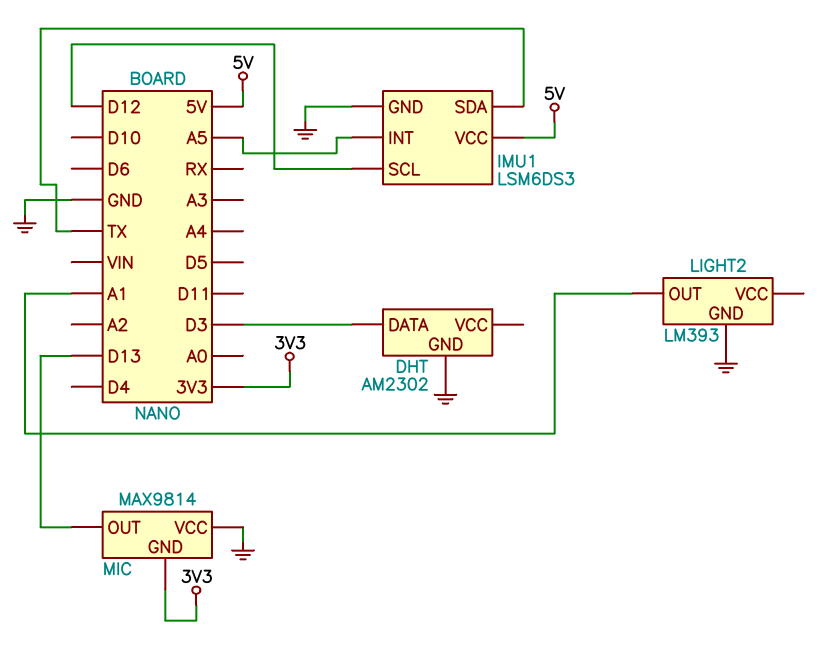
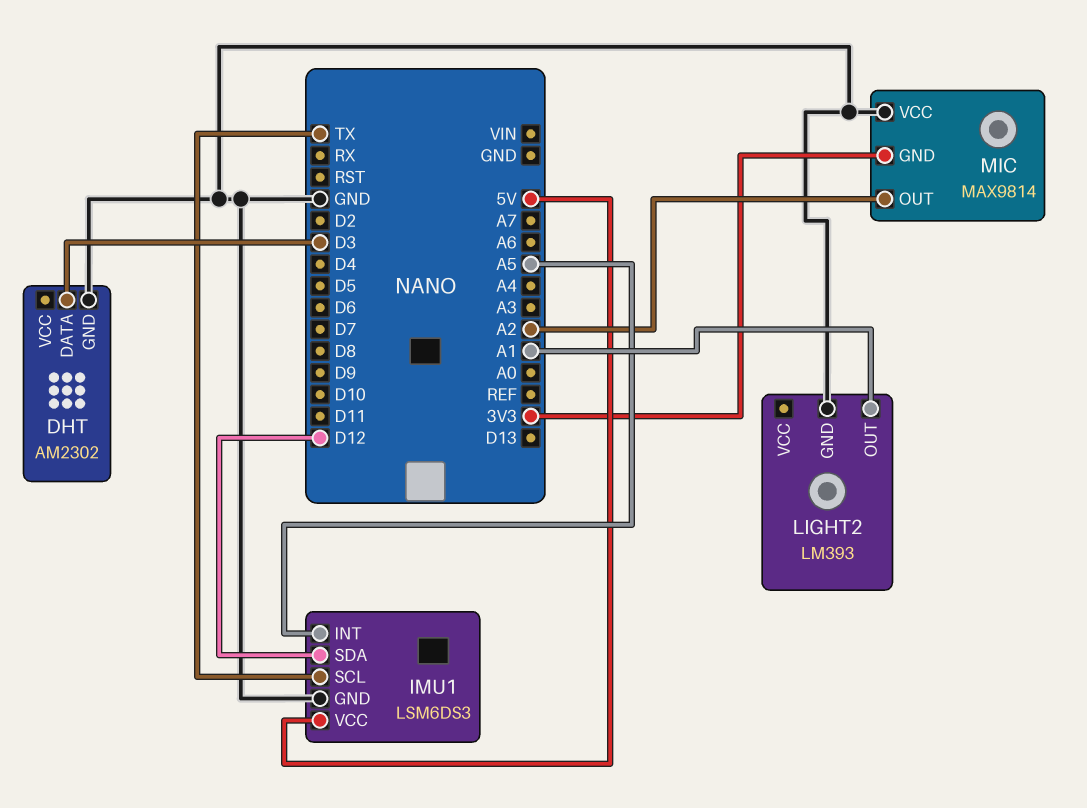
IMU1 pin SCL: D12 -> TX
IMU1 pin SDA: TX -> D12
MIC pin OUT: D13 -> A2

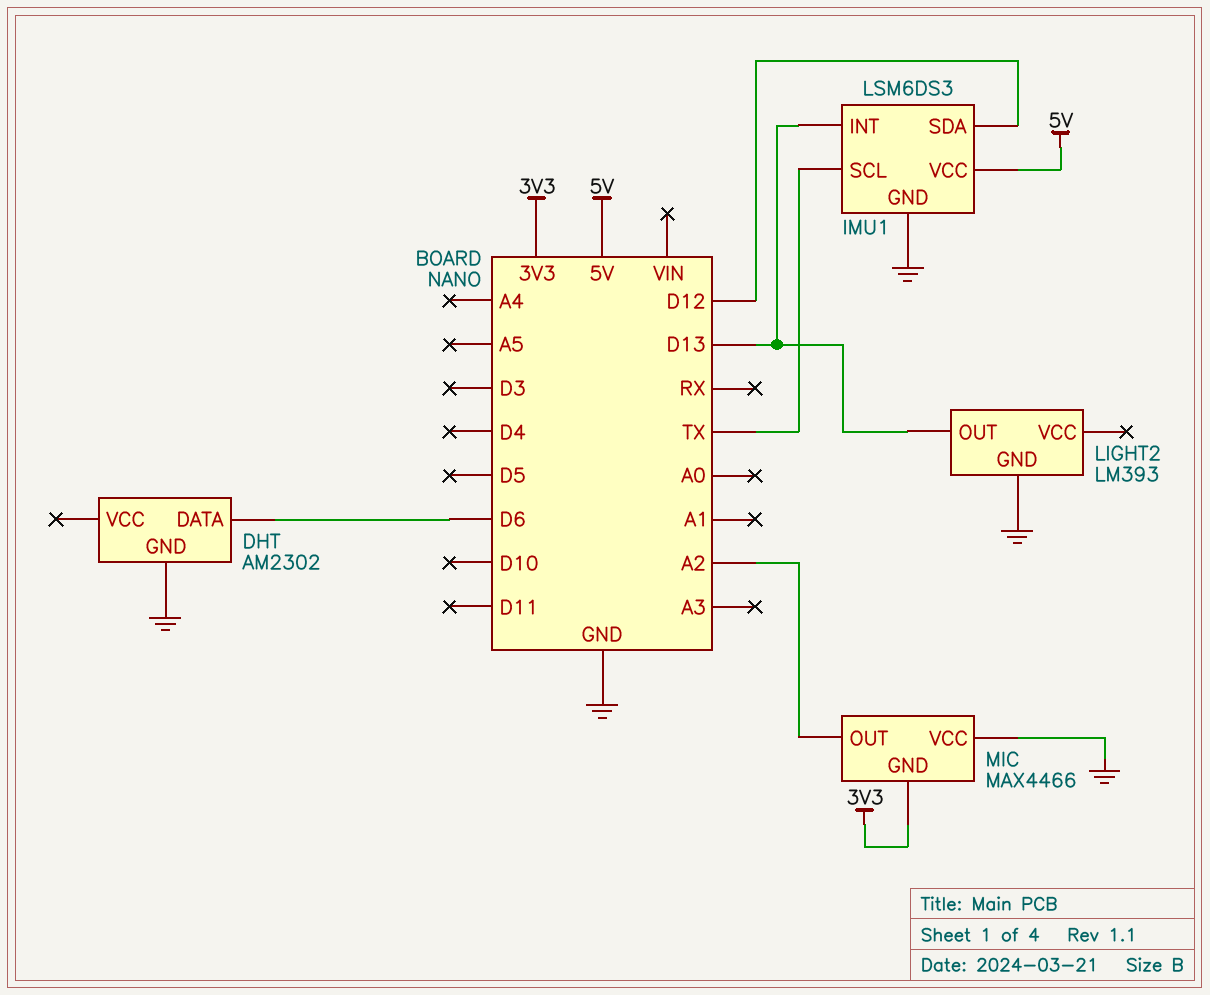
DHT pin DATA: D3 -> D6
IMU1 pin INT: A5 -> D13
LIGHT2 pin OUT: A1 -> D13
MIC: MAX9814 -> MAX4466

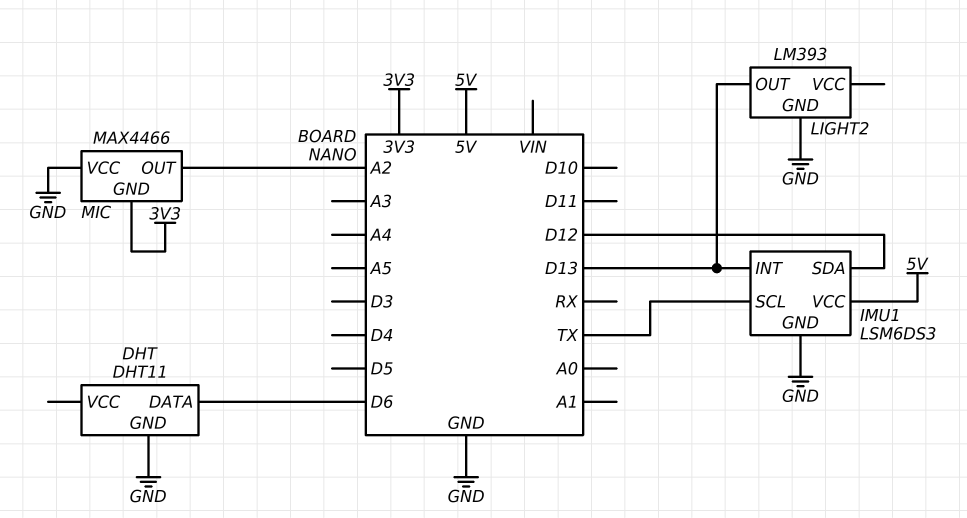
DHT: AM2302 -> DHT11

